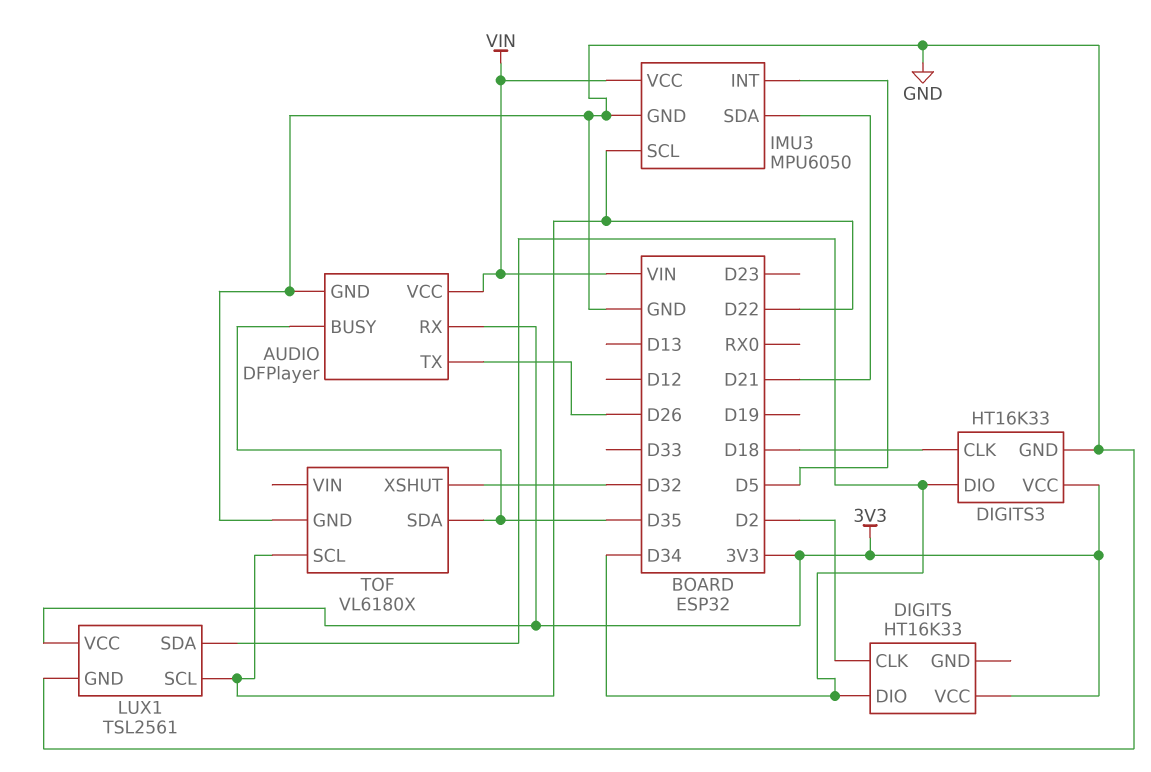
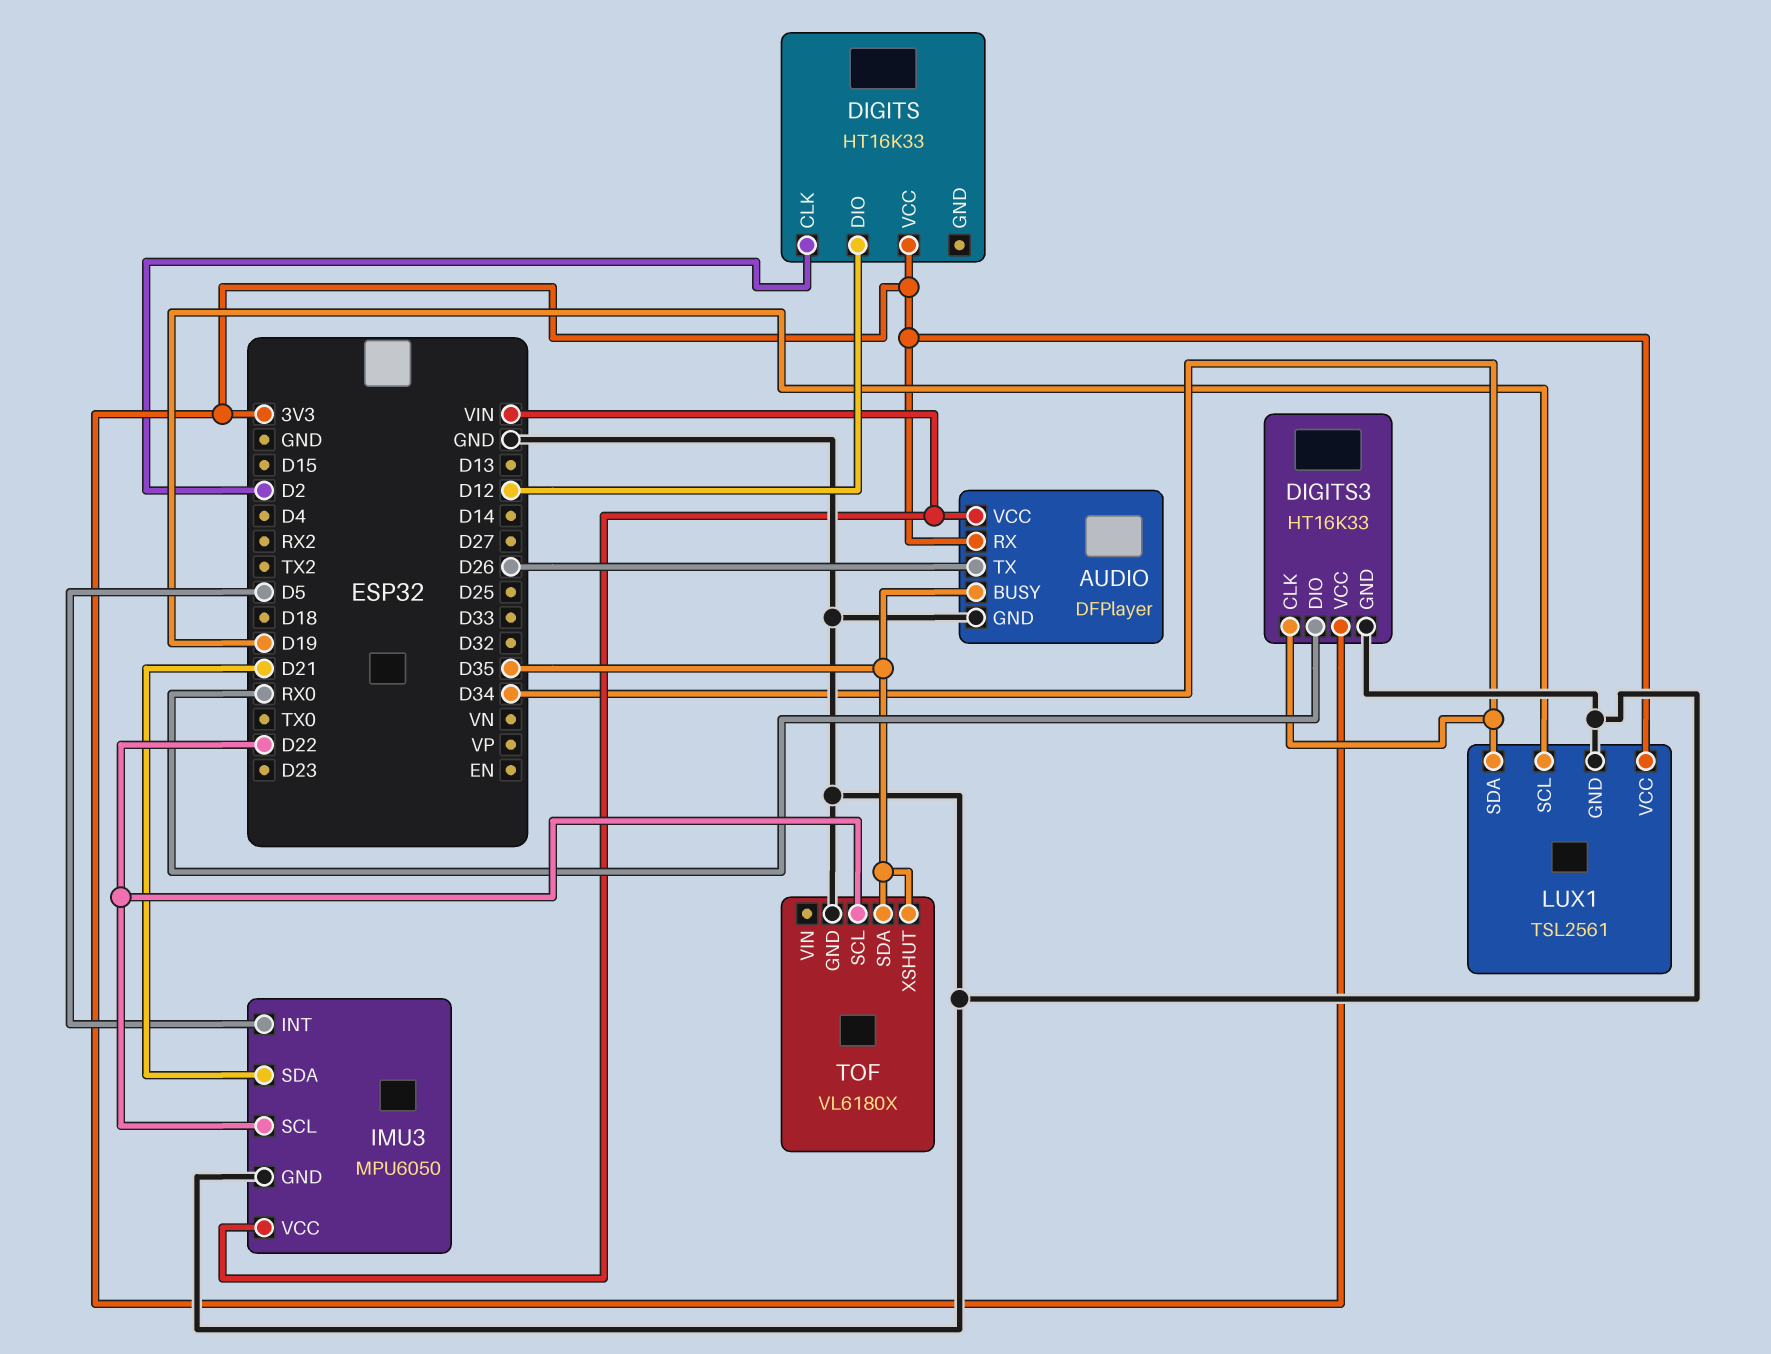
DIGITS pin DIO: D34 -> D12
DIGITS3 pin CLK: D18 -> D34
DIGITS3 pin DIO: D34 -> RX0
LUX1 pin SCL: D22 -> D19
TOF pin XSHUT: D32 -> D35

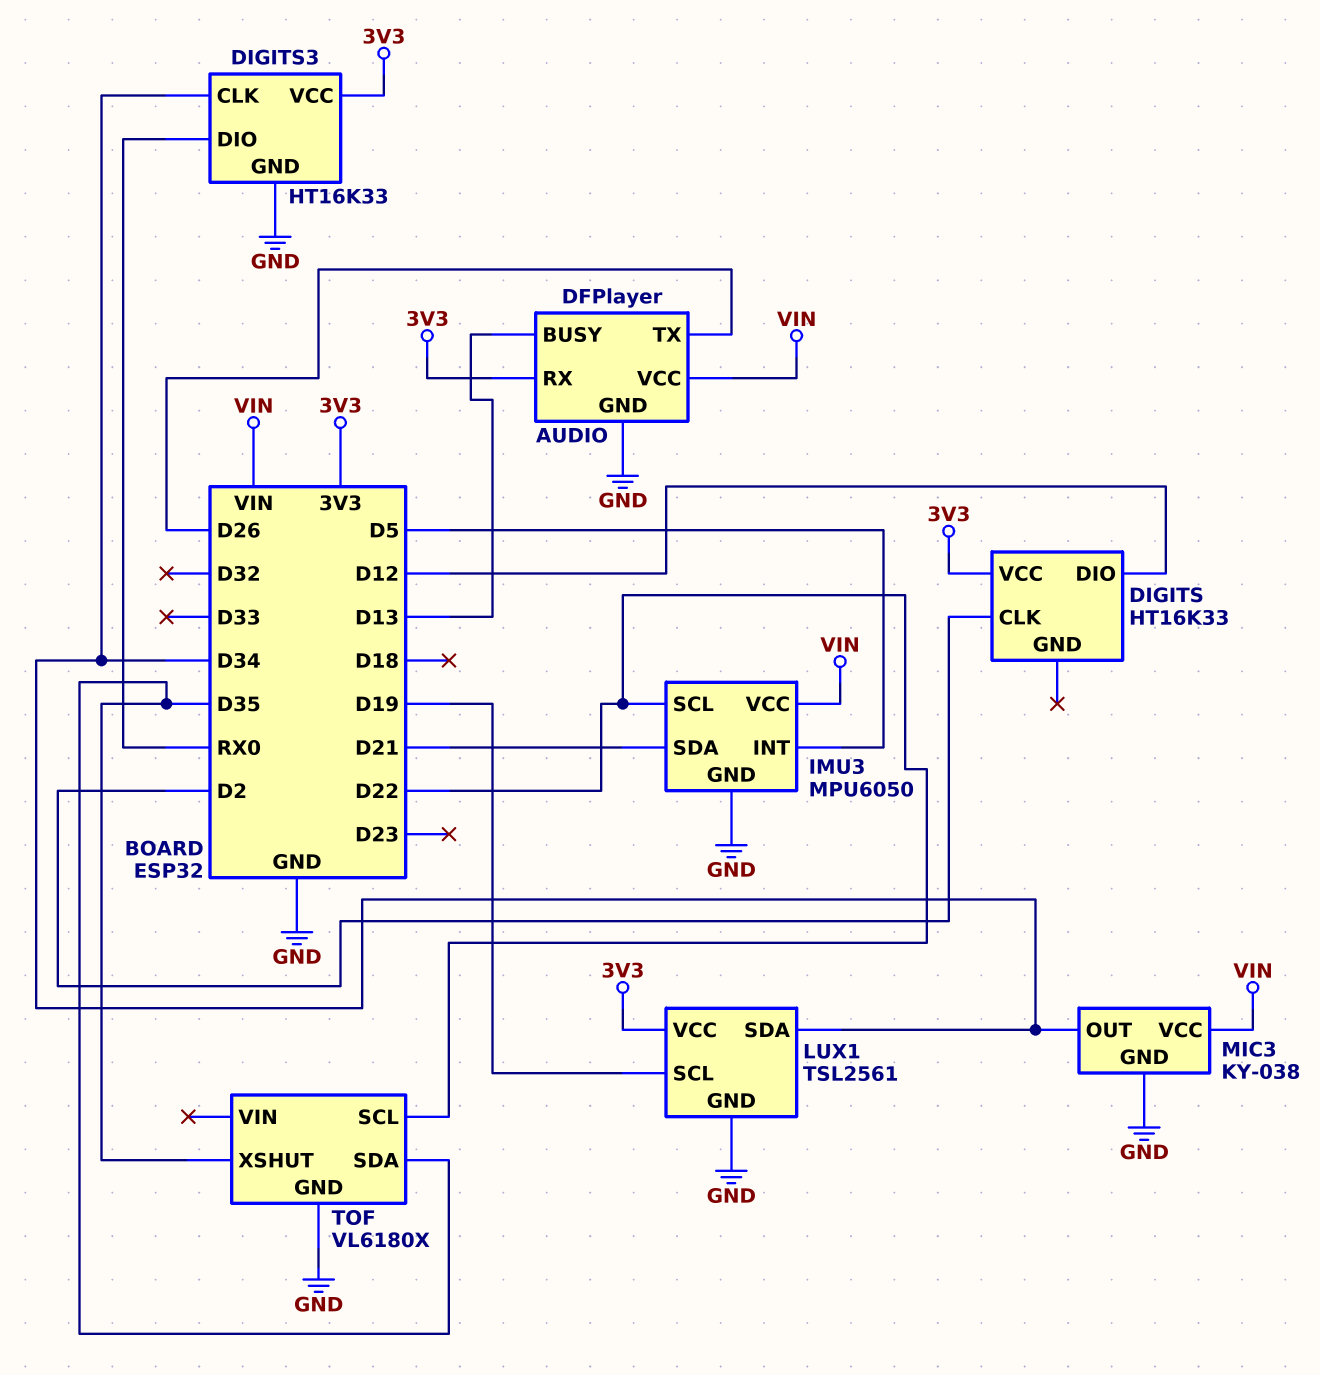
AUDIO pin BUSY: D35 -> D13
MIC3: none -> KY-038
MIC3 pin GND: none -> GND
MIC3 pin OUT: none -> D34
MIC3 pin VCC: none -> VIN

